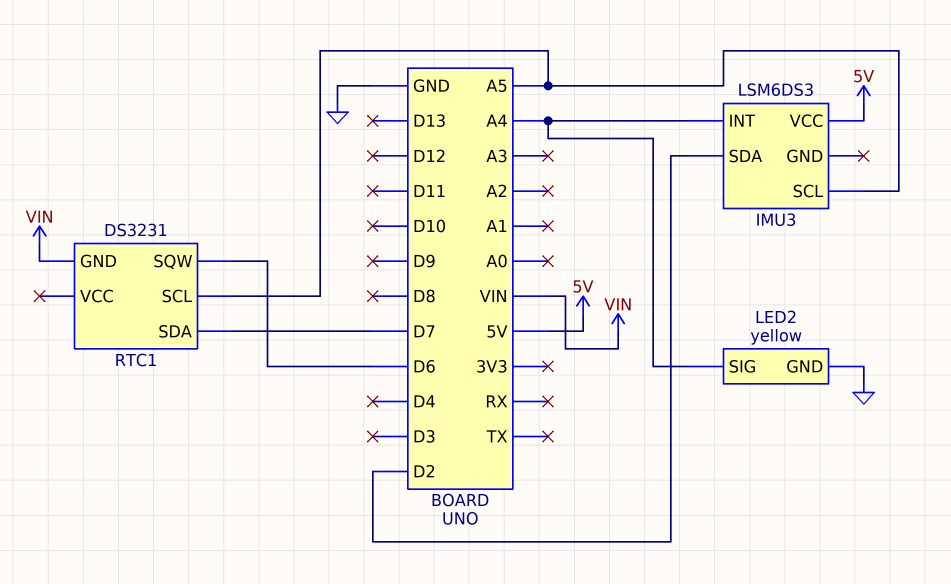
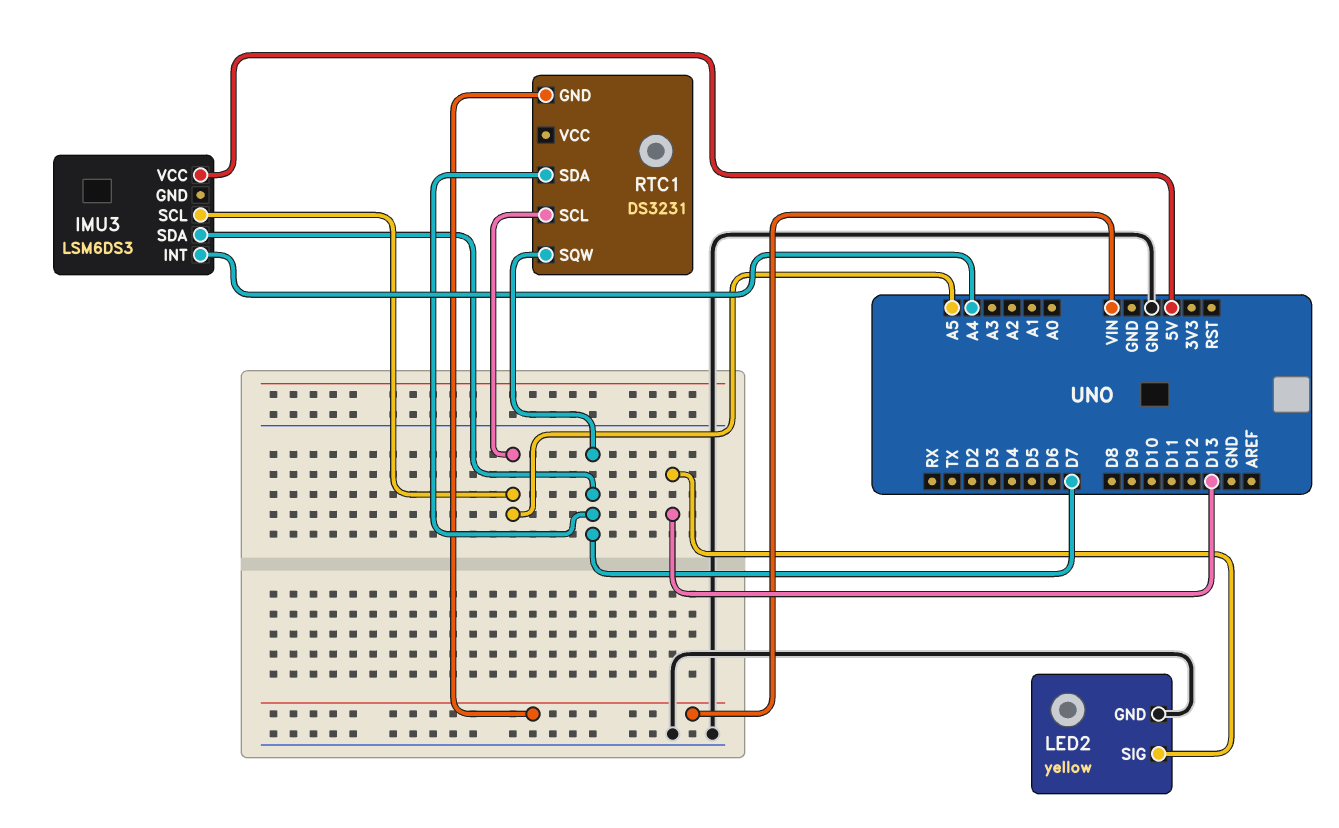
IMU3 pin SDA: D2 -> D7
LED2 pin SIG: A4 -> D13
RTC1 pin SQW: D6 -> D7

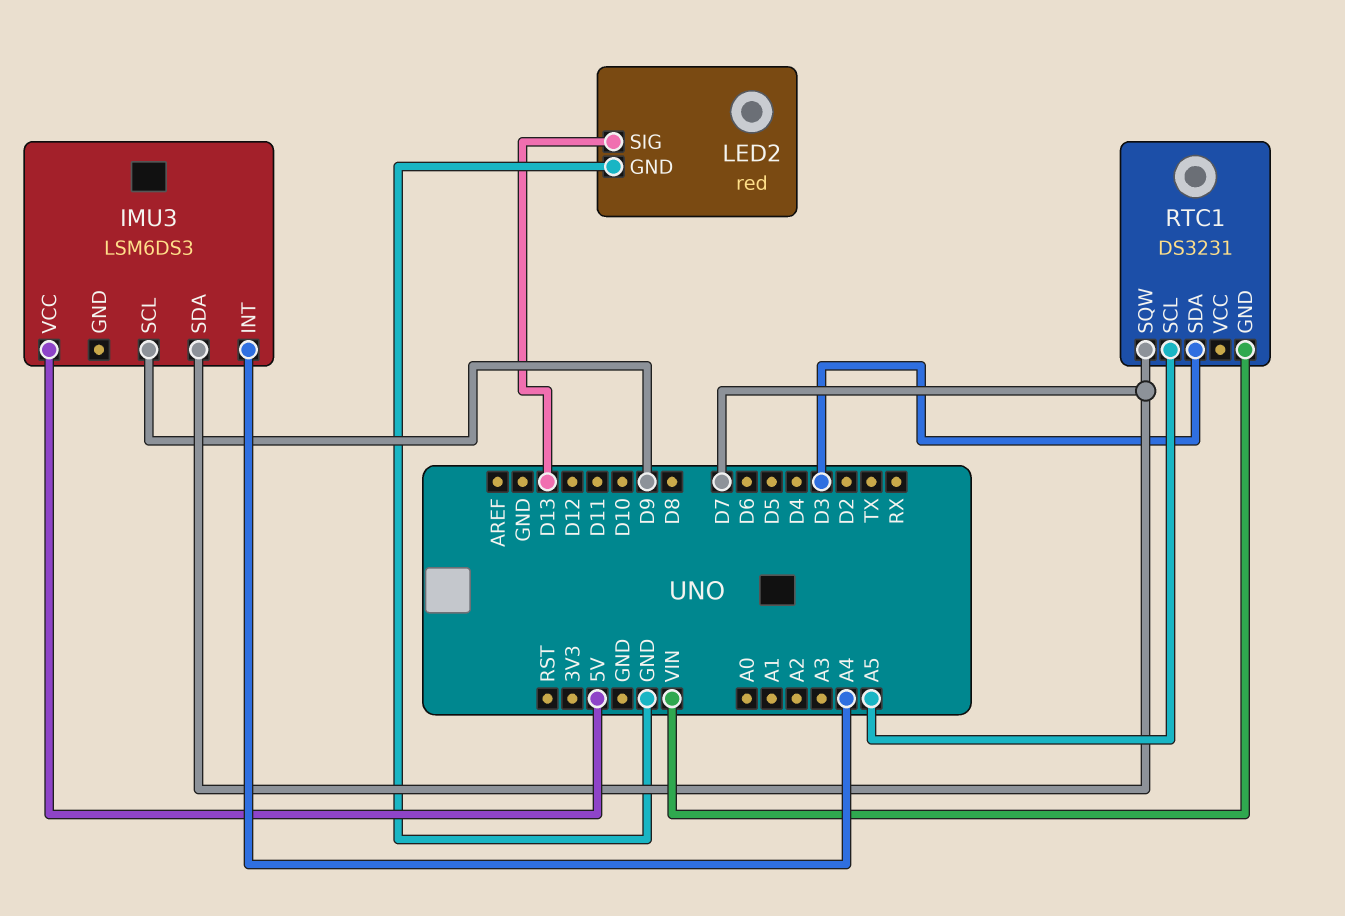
IMU3 pin SCL: A5 -> D9
LED2: yellow -> red
RTC1 pin SDA: D7 -> D3

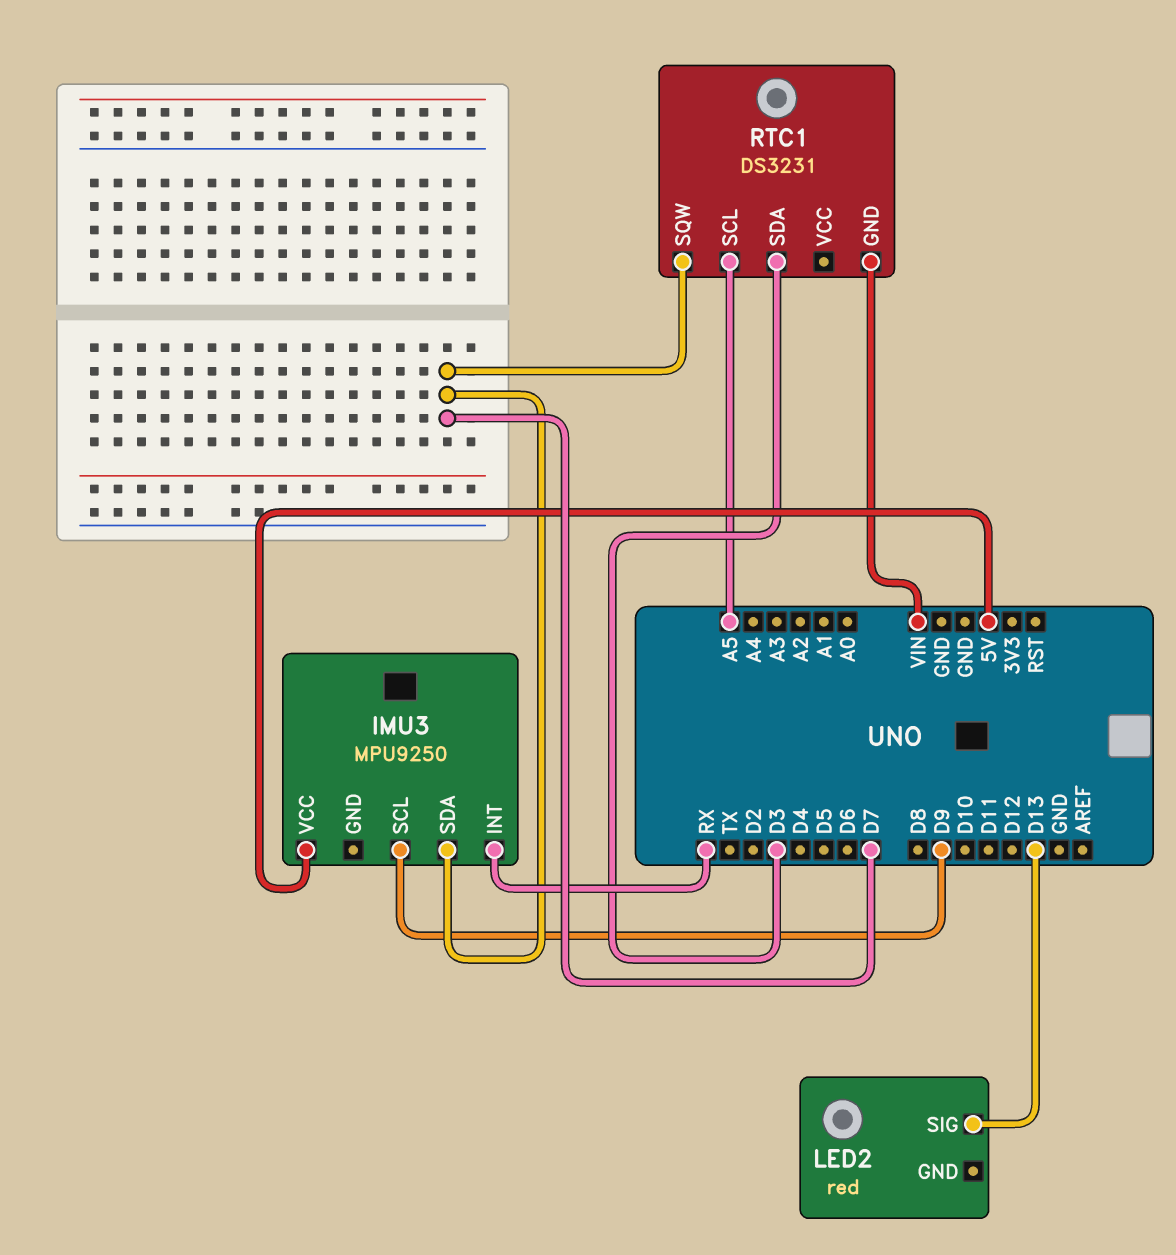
IMU3: LSM6DS3 -> MPU9250
IMU3 pin INT: A4 -> RX
LED2 pin GND: GND -> none

